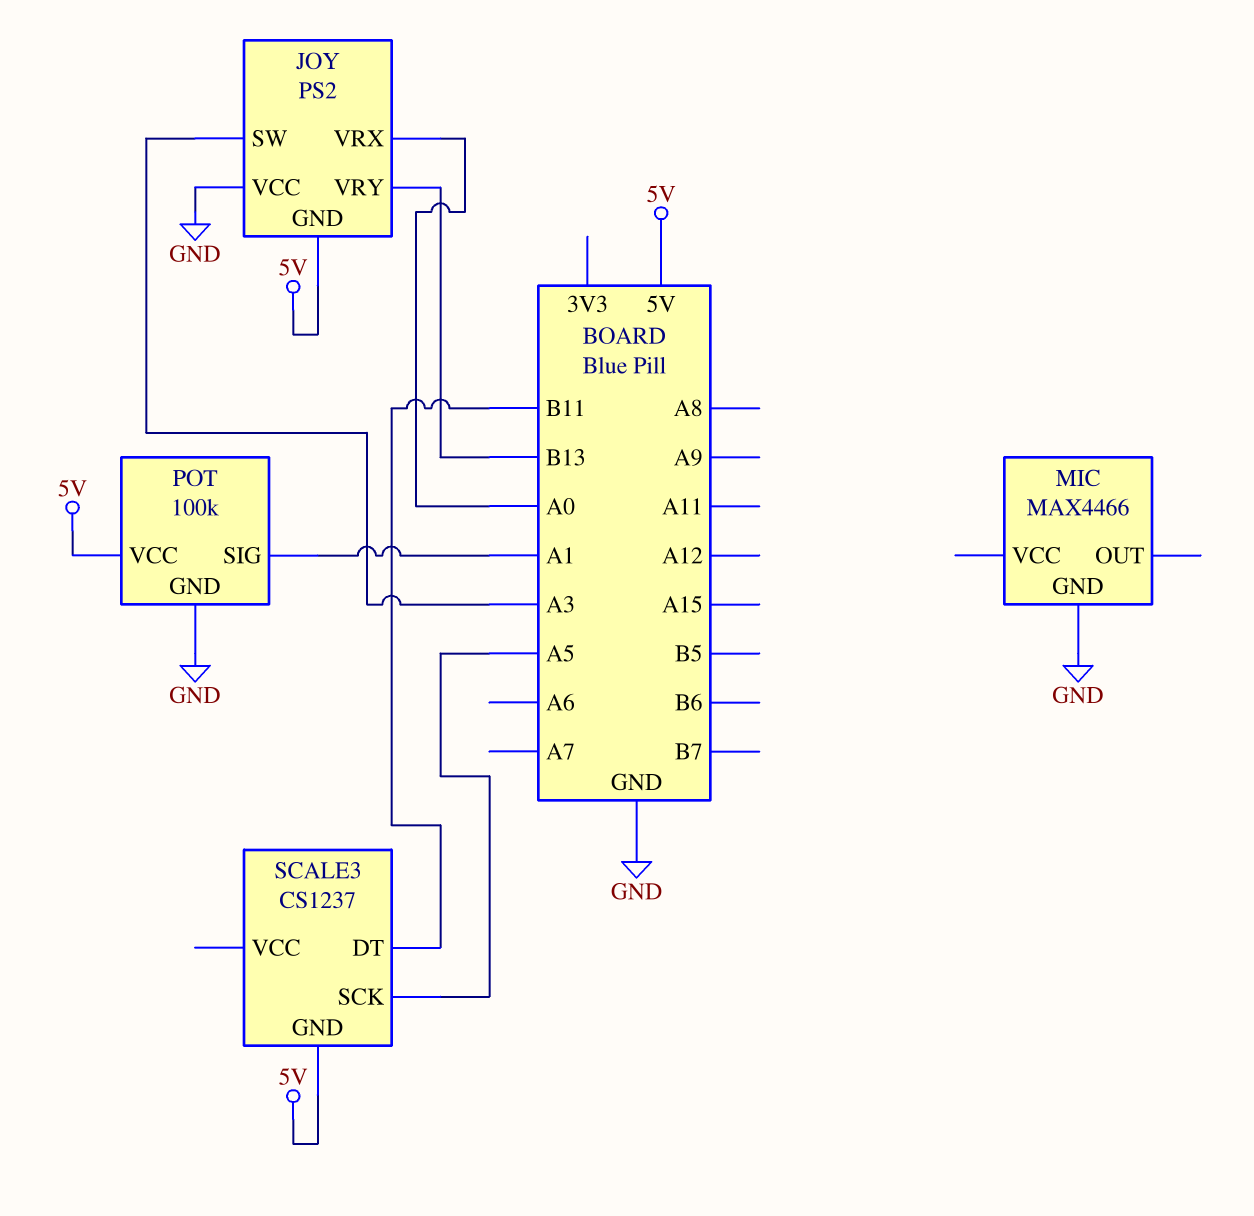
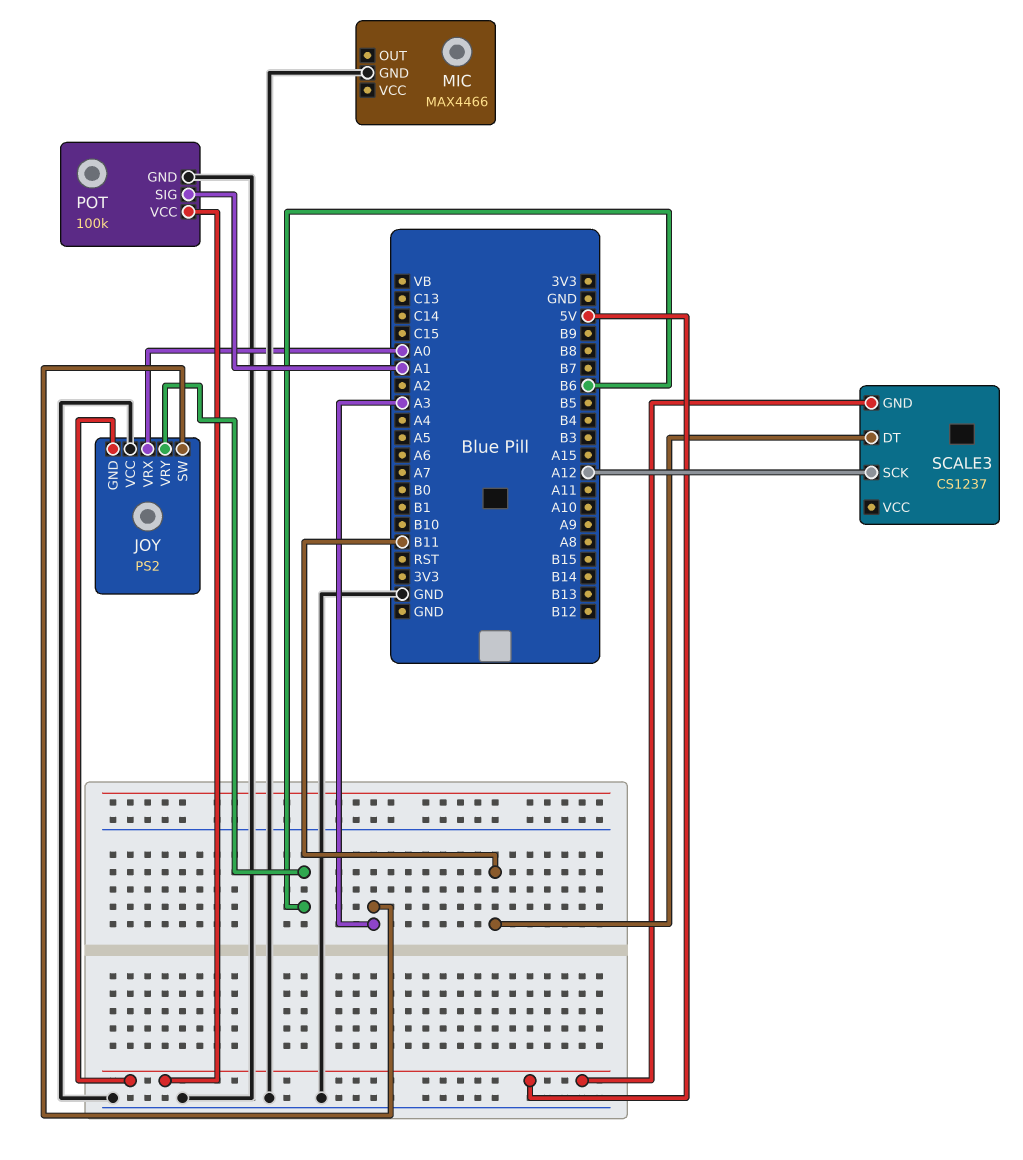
JOY pin VRY: B13 -> B6
SCALE3 pin SCK: A5 -> A12

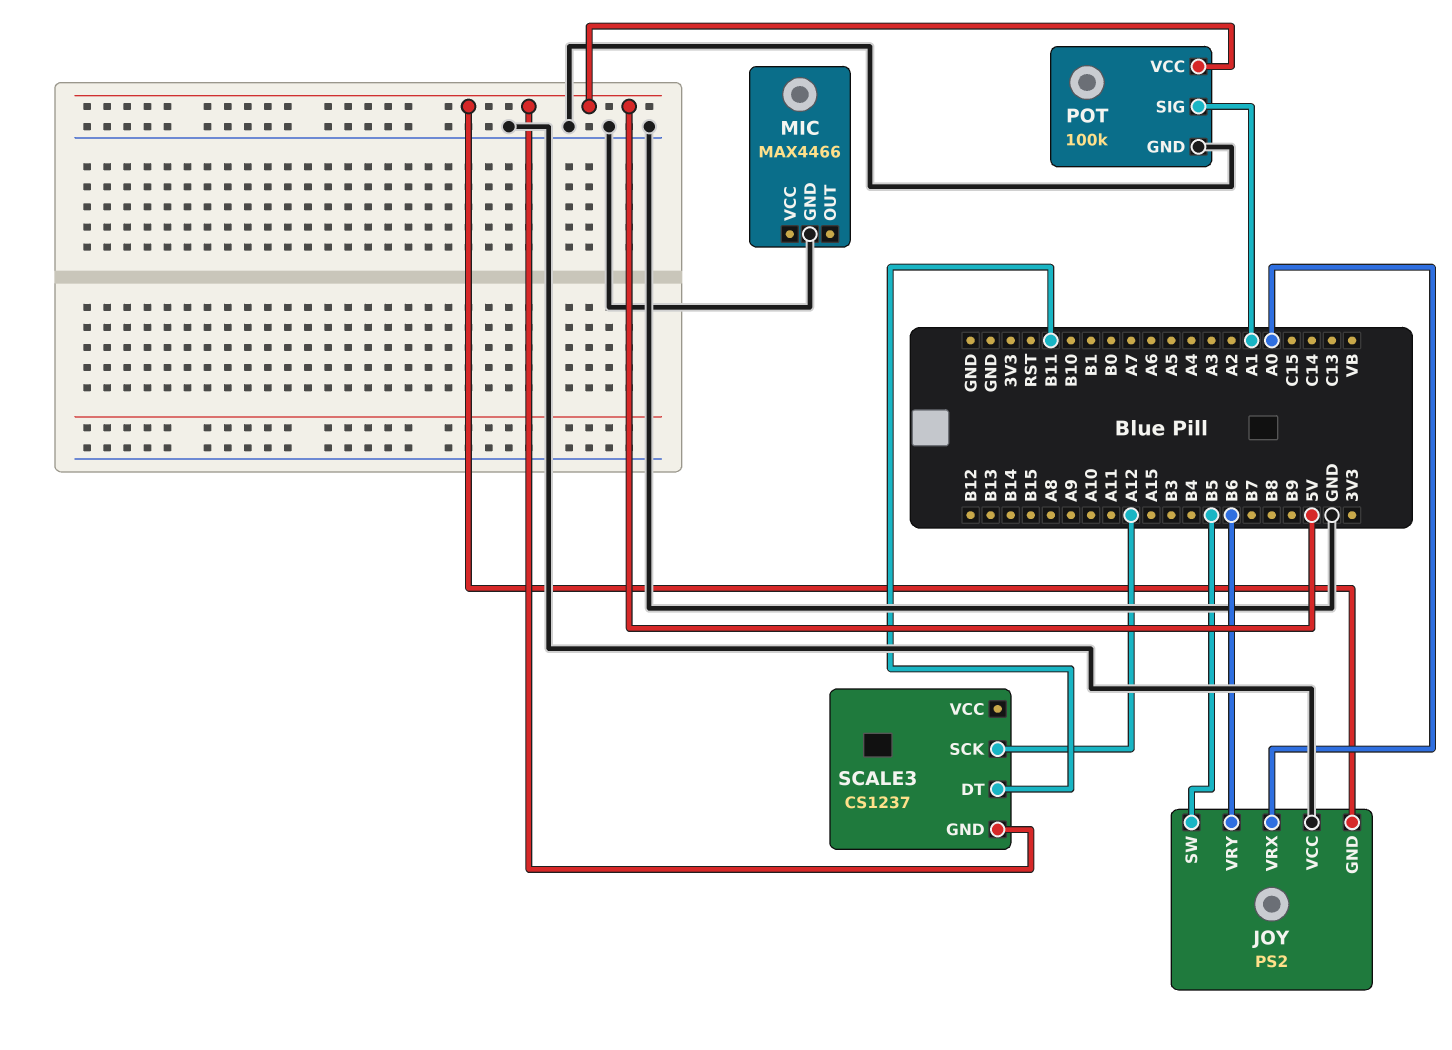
JOY pin SW: A3 -> B5

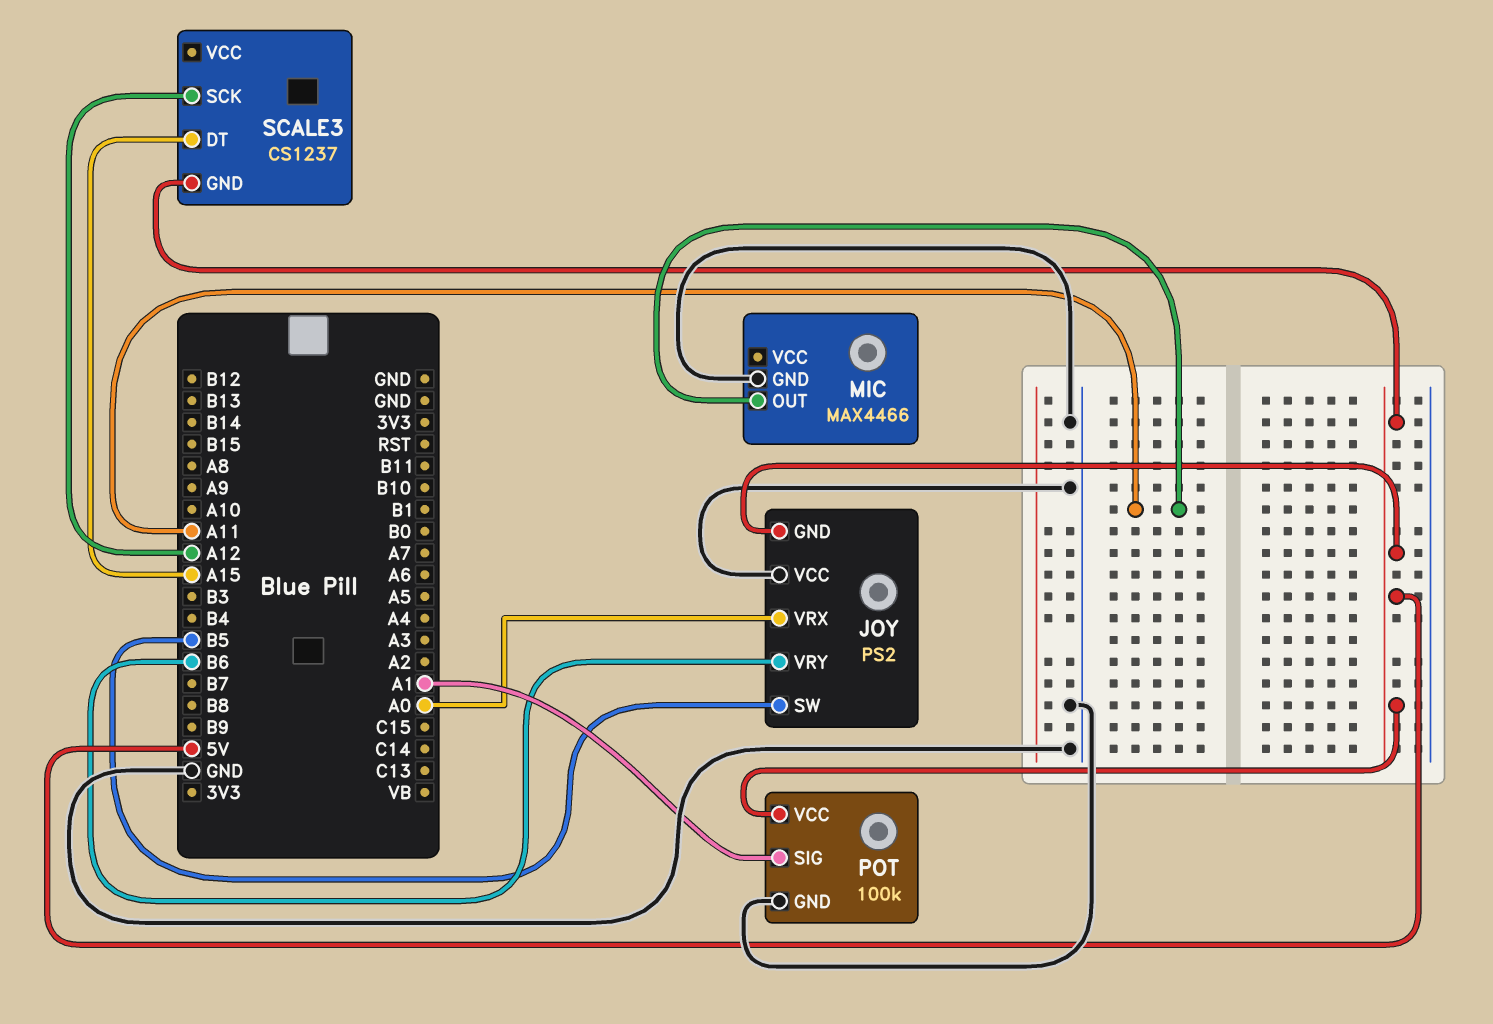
MIC pin OUT: none -> A11
SCALE3 pin DT: B11 -> A15

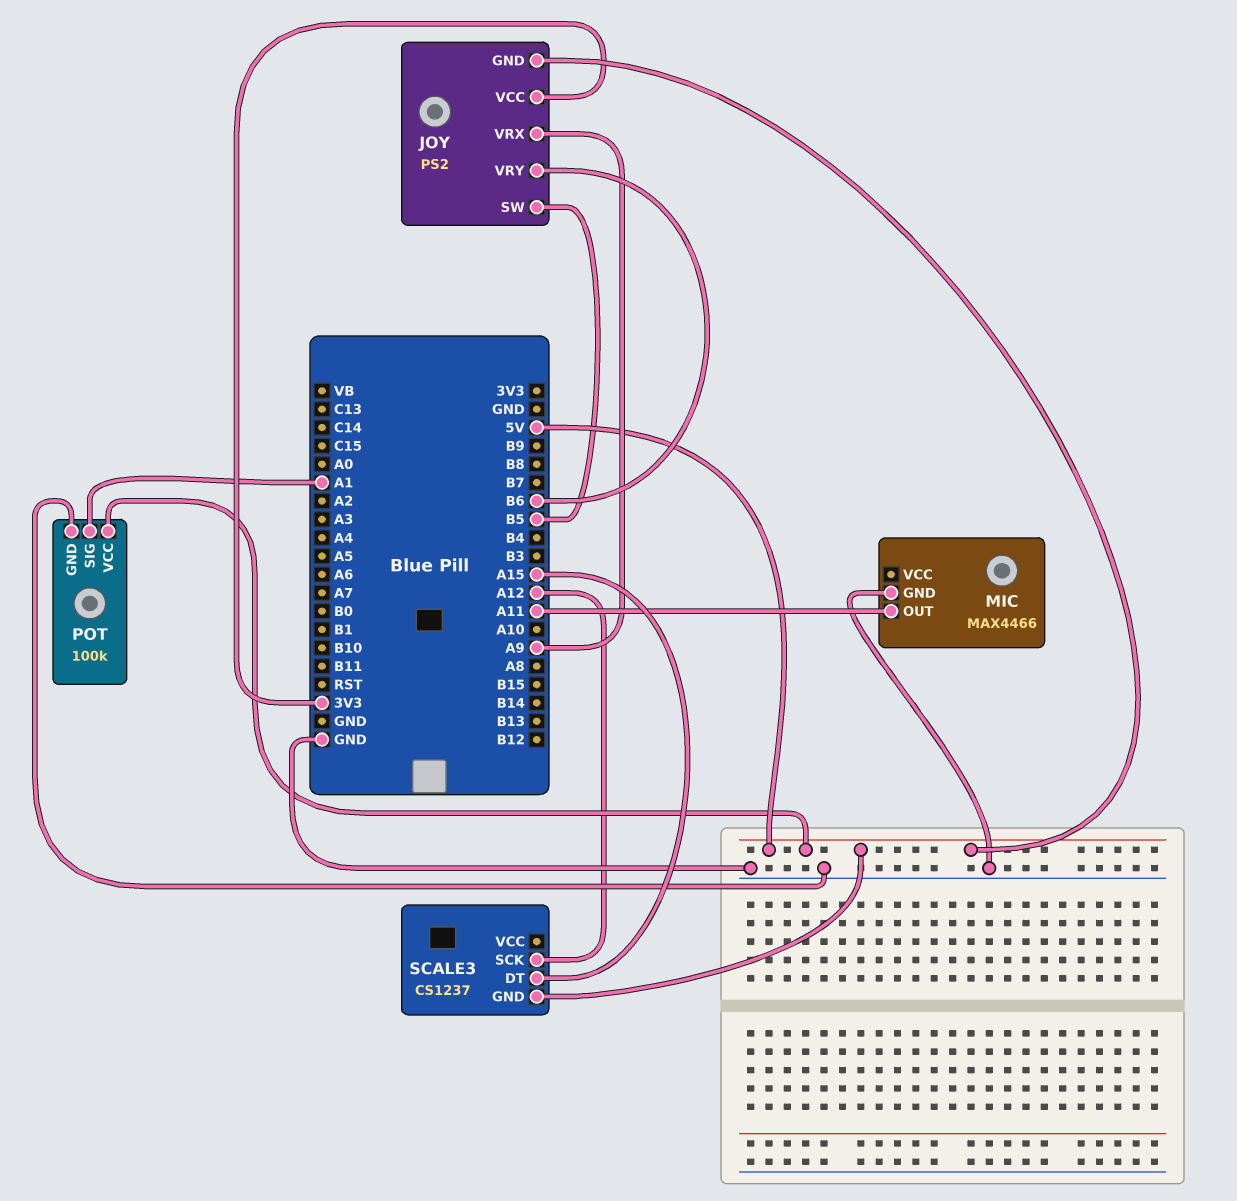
JOY pin VCC: GND -> 3V3
JOY pin VRX: A0 -> A9

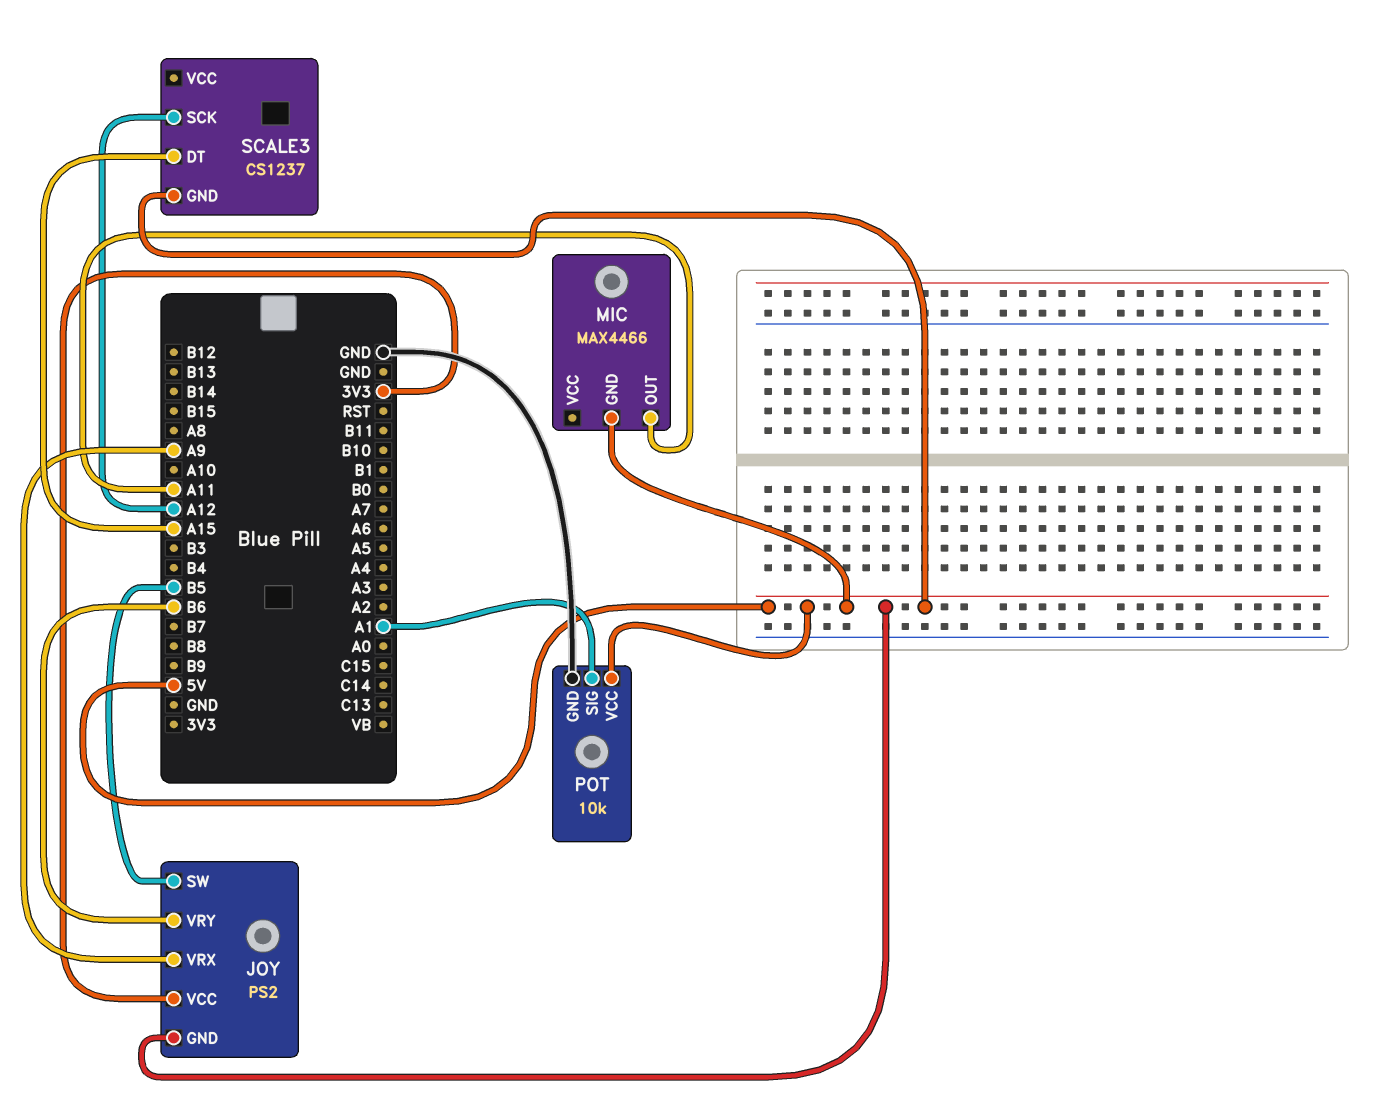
MIC pin GND: GND -> 5V
POT: 100k -> 10k

